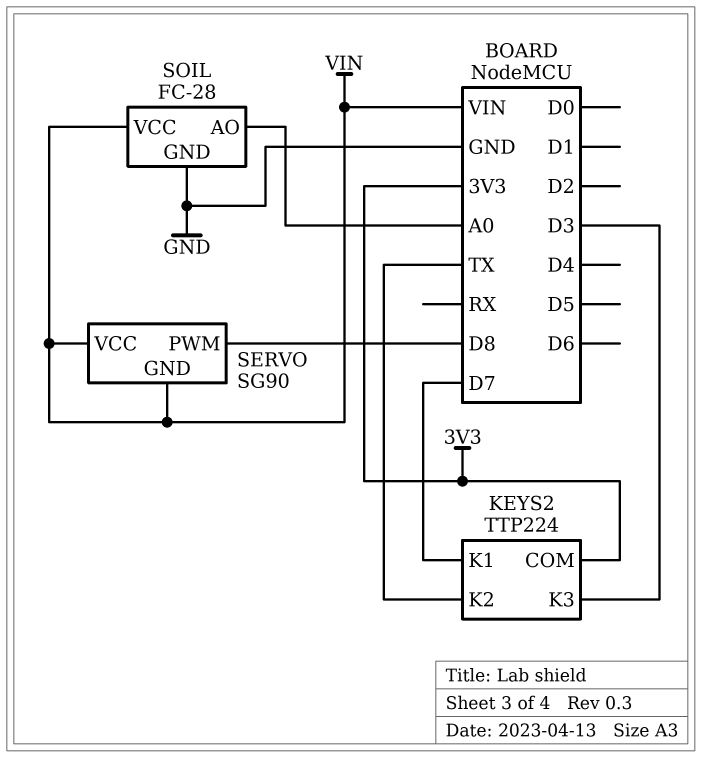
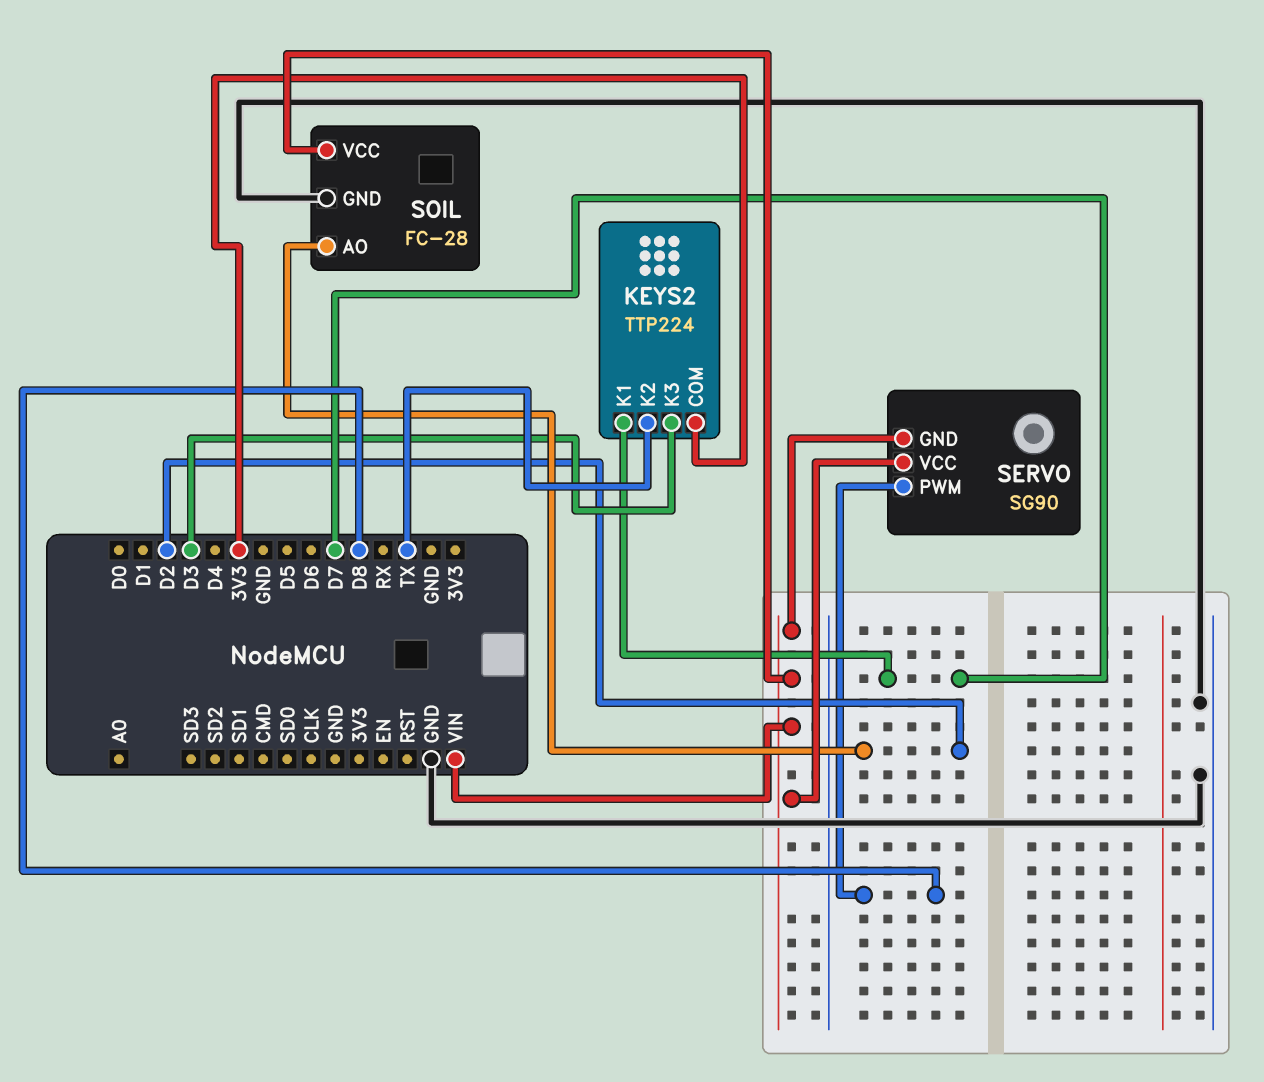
SOIL pin AO: A0 -> D2

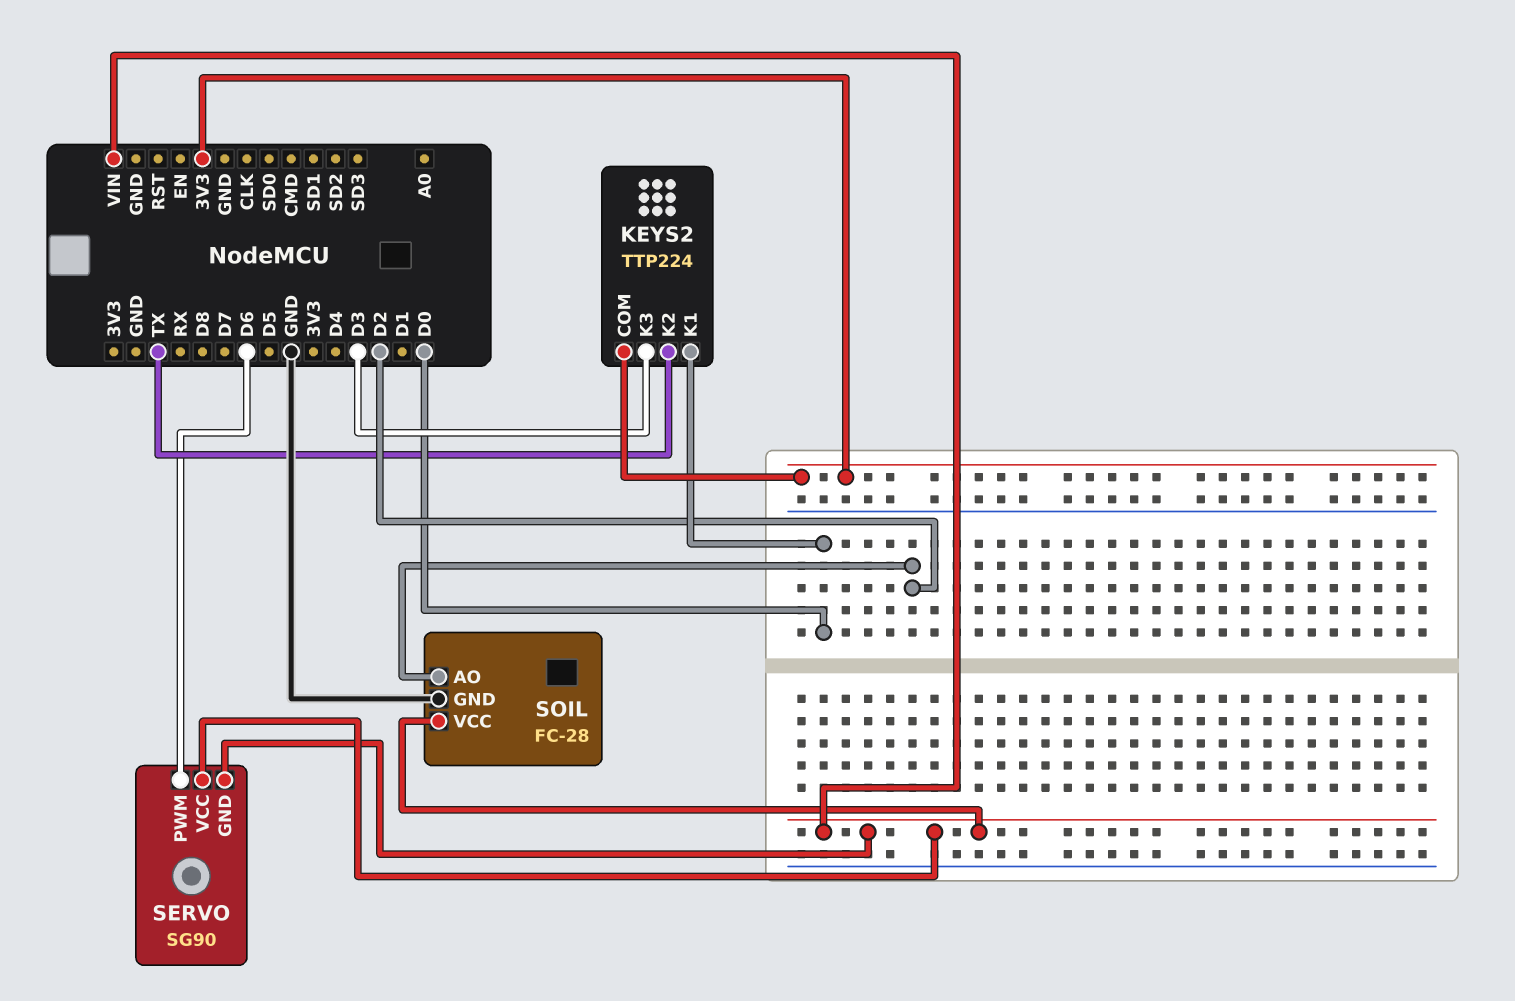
KEYS2 pin K1: D7 -> D0
SERVO pin PWM: D8 -> D6

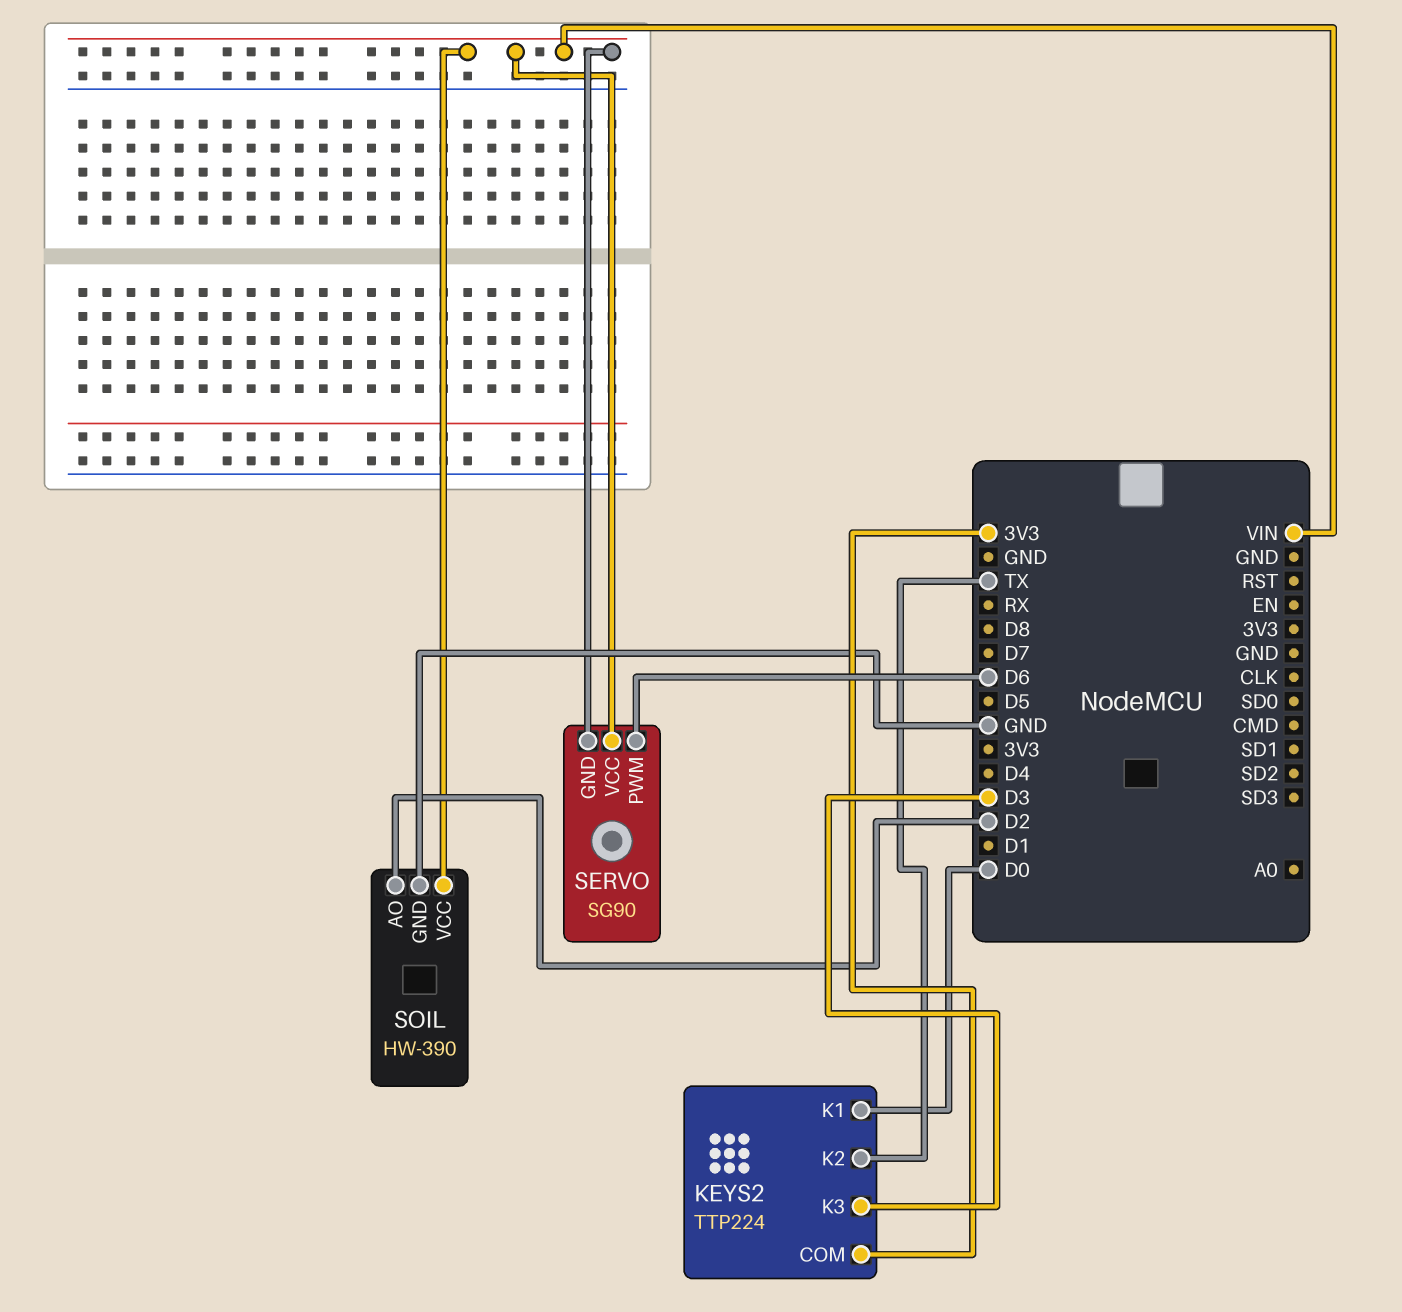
SOIL: FC-28 -> HW-390

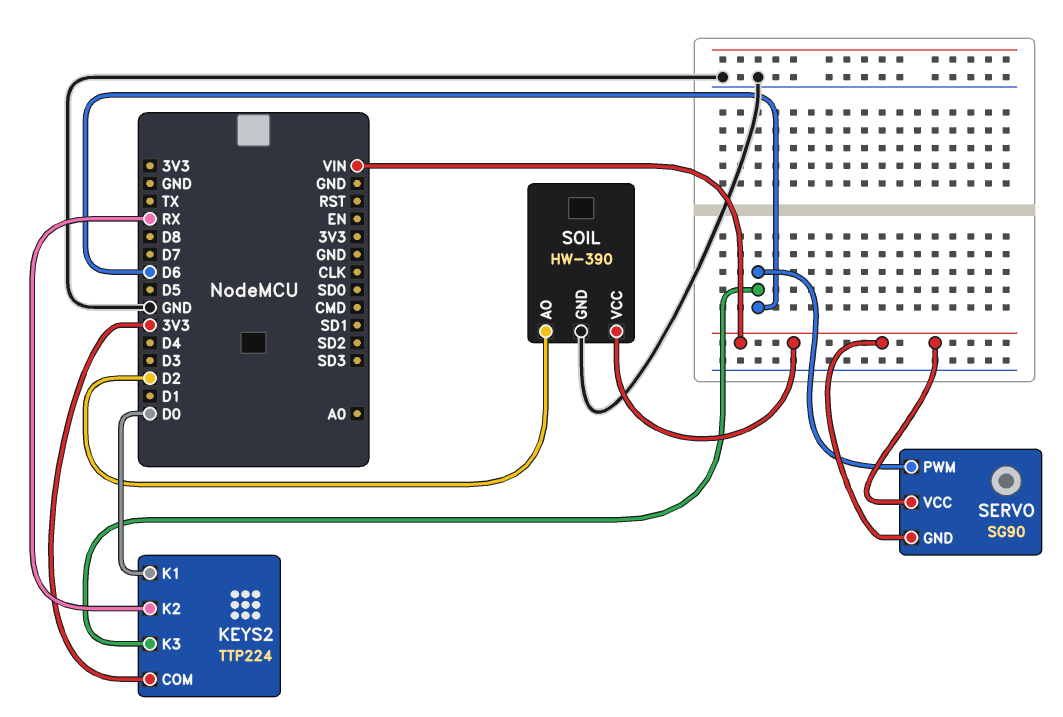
KEYS2 pin K2: TX -> RX
KEYS2 pin K3: D3 -> D6

